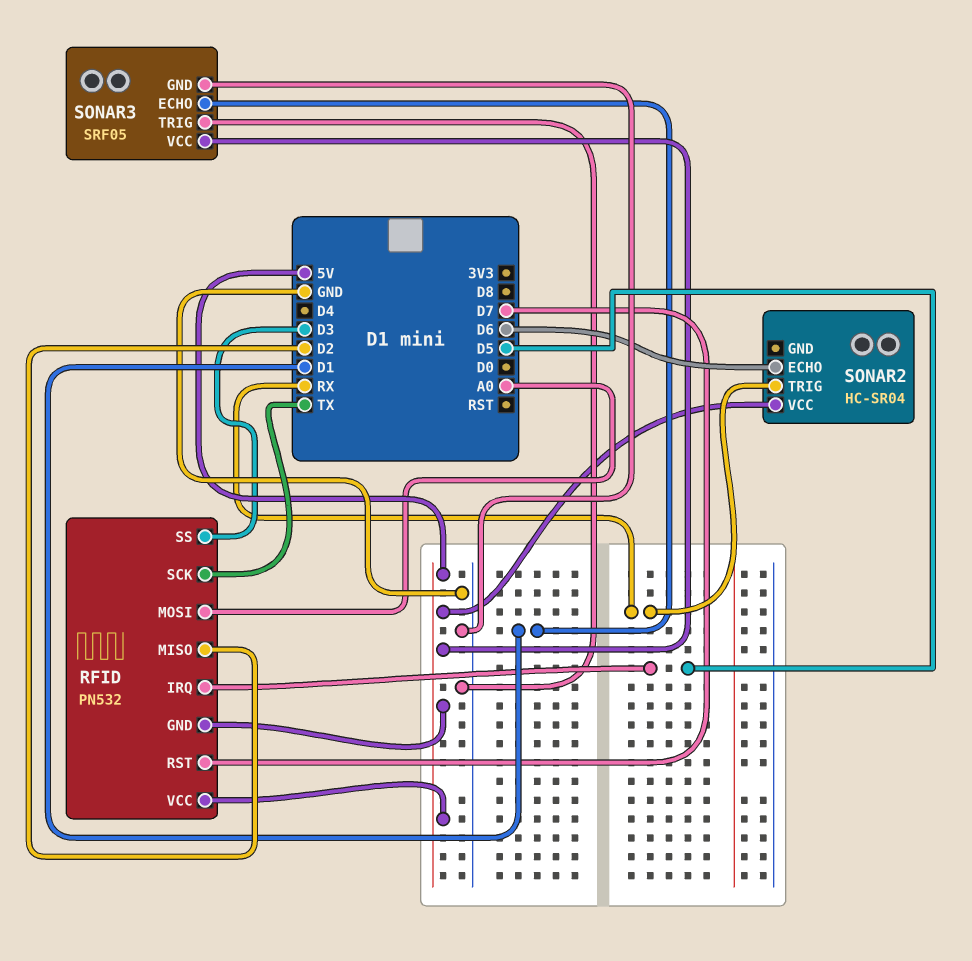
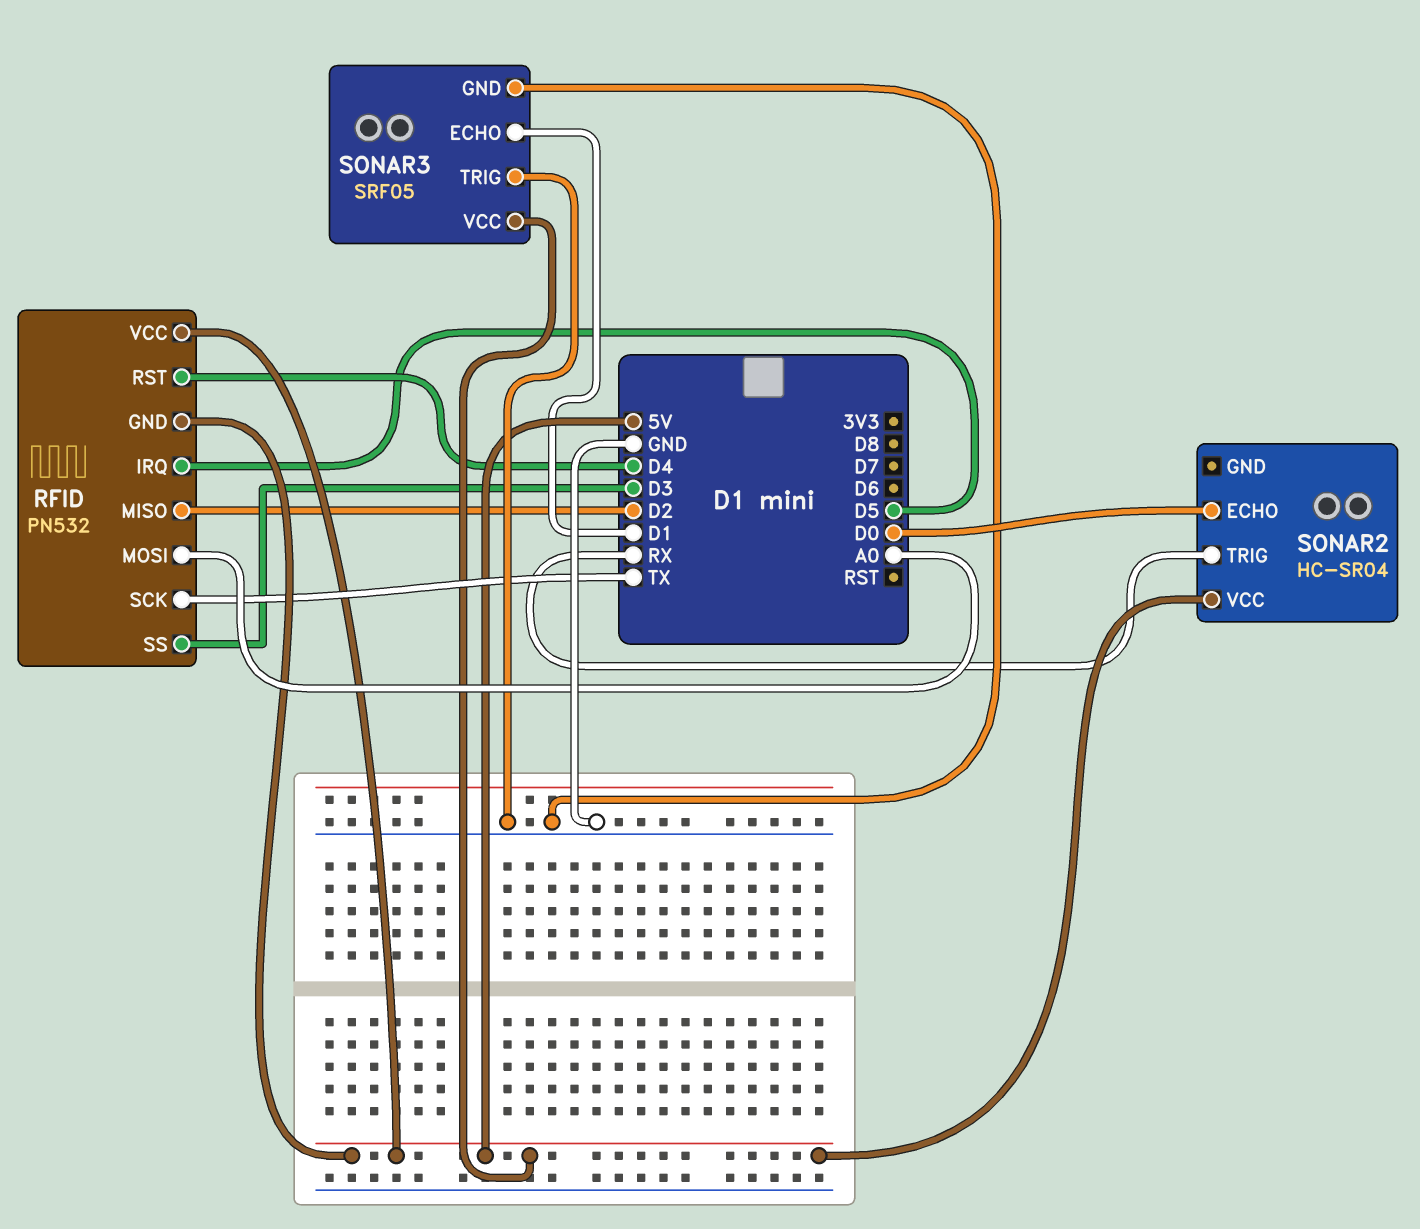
RFID pin RST: D7 -> D4
SONAR2 pin ECHO: D6 -> D0

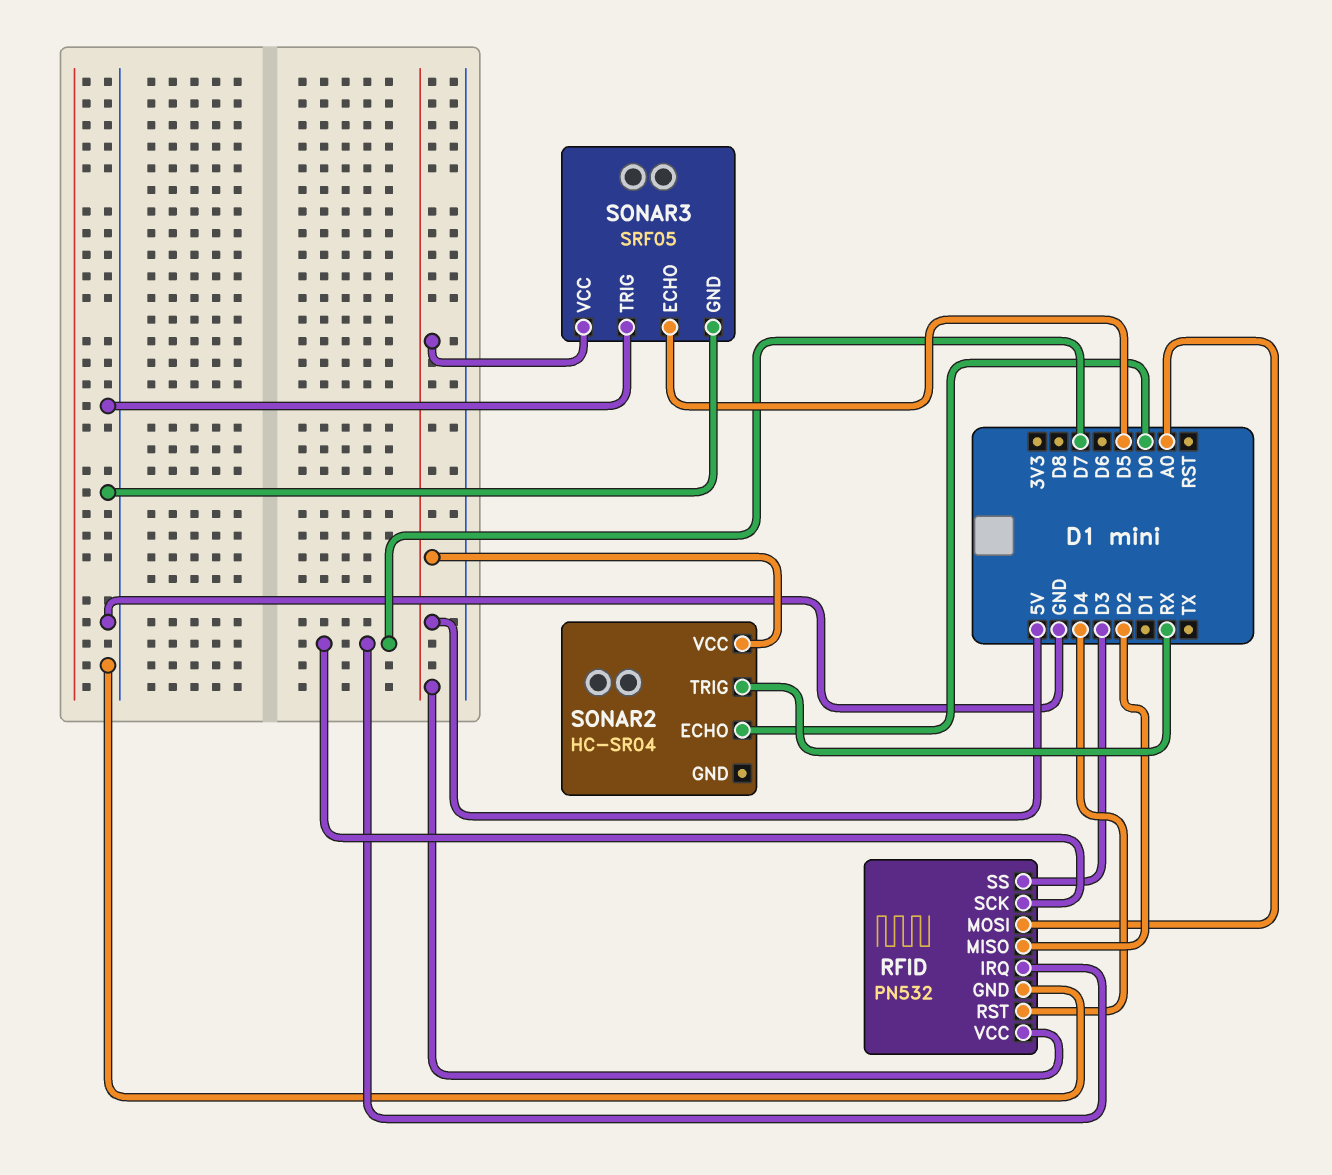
RFID pin GND: 5V -> GND
RFID pin IRQ: D5 -> D7
RFID pin SCK: TX -> D7
SONAR3 pin ECHO: D1 -> D5

